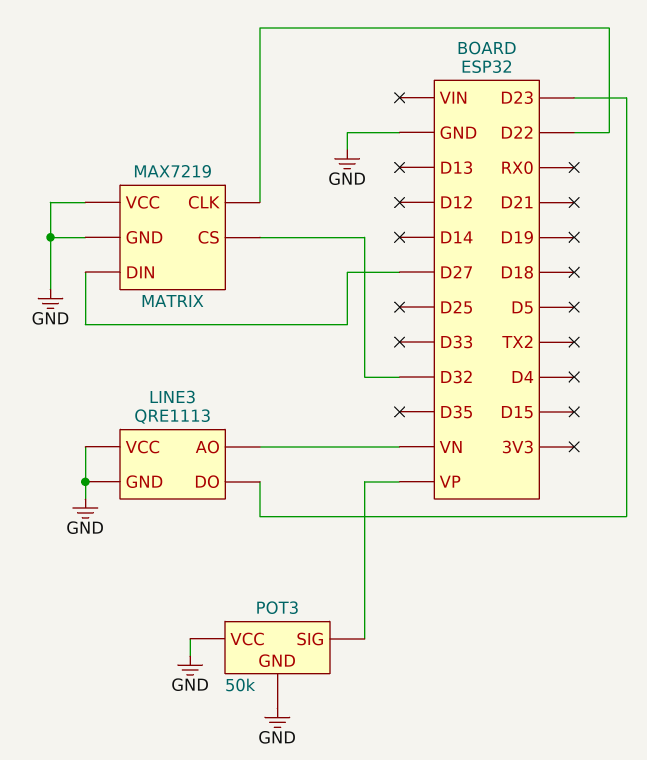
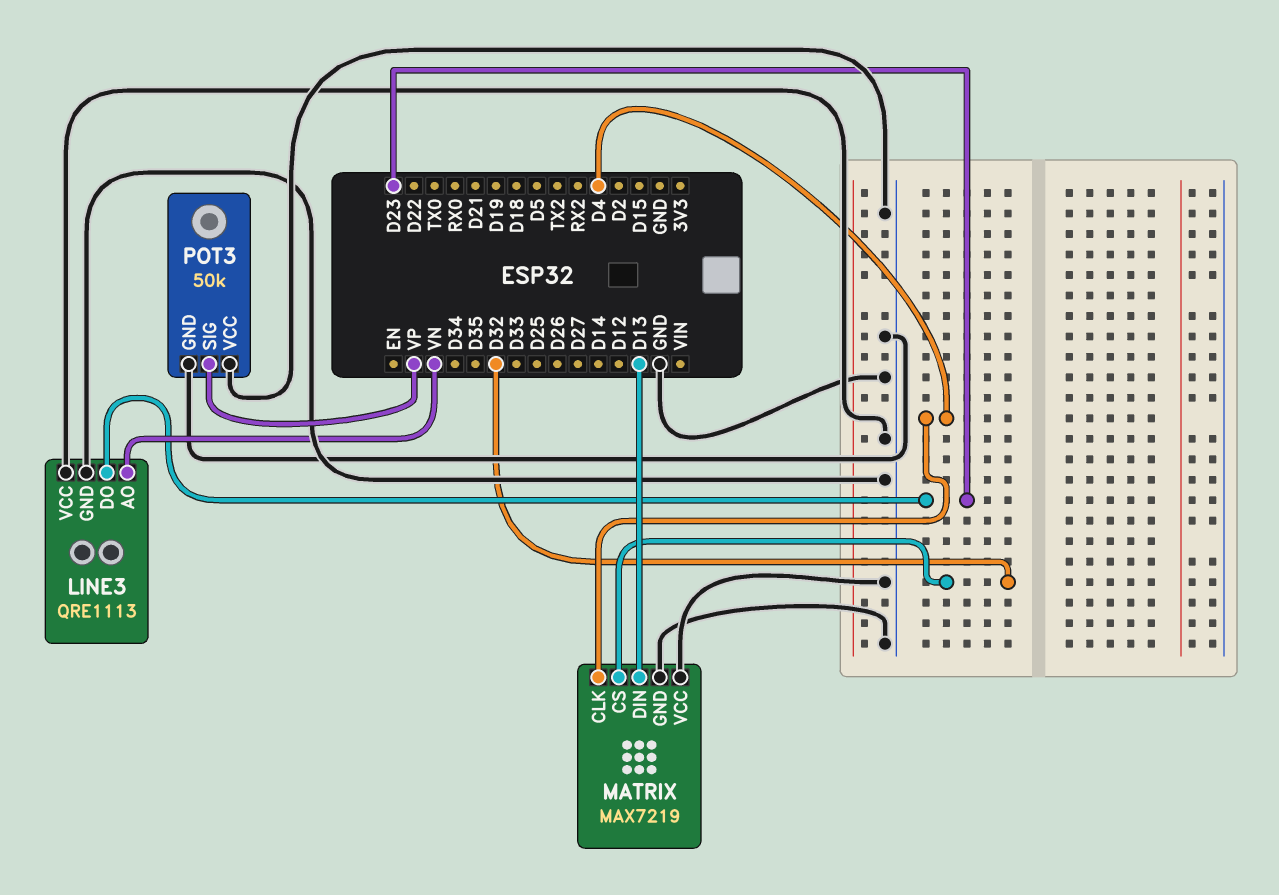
MATRIX pin CLK: D22 -> D4
MATRIX pin DIN: D27 -> D13

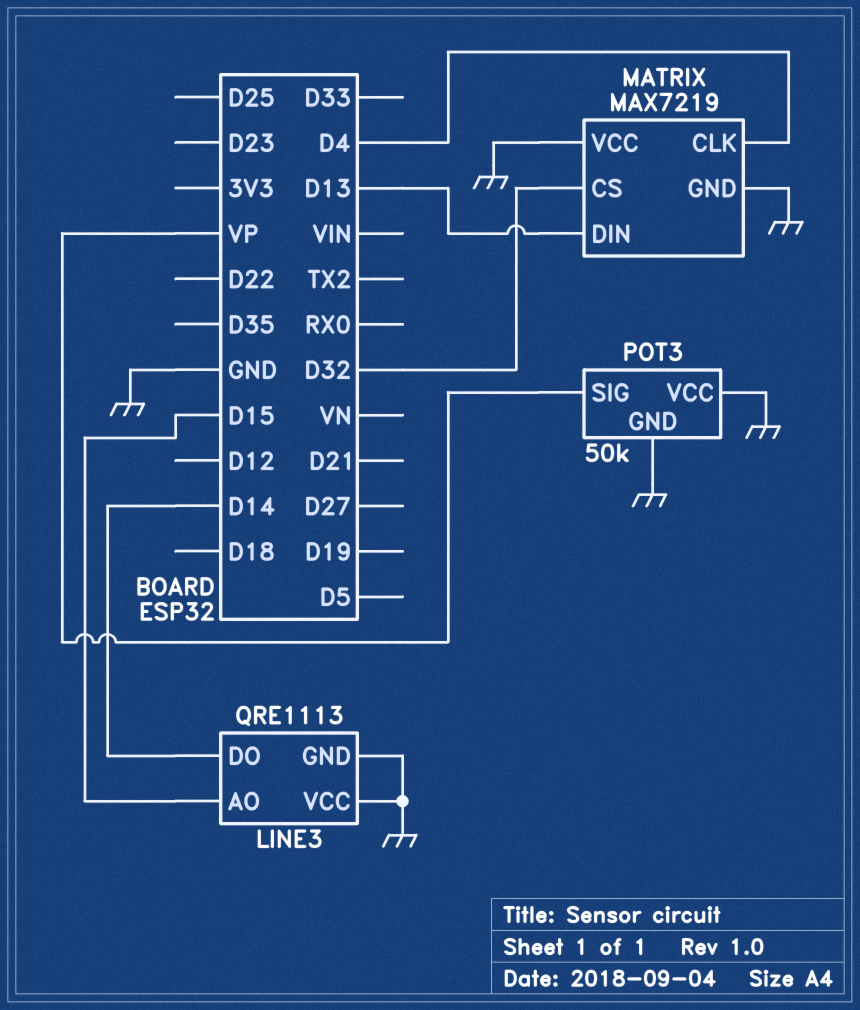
LINE3 pin AO: VN -> D15
LINE3 pin DO: D23 -> D14

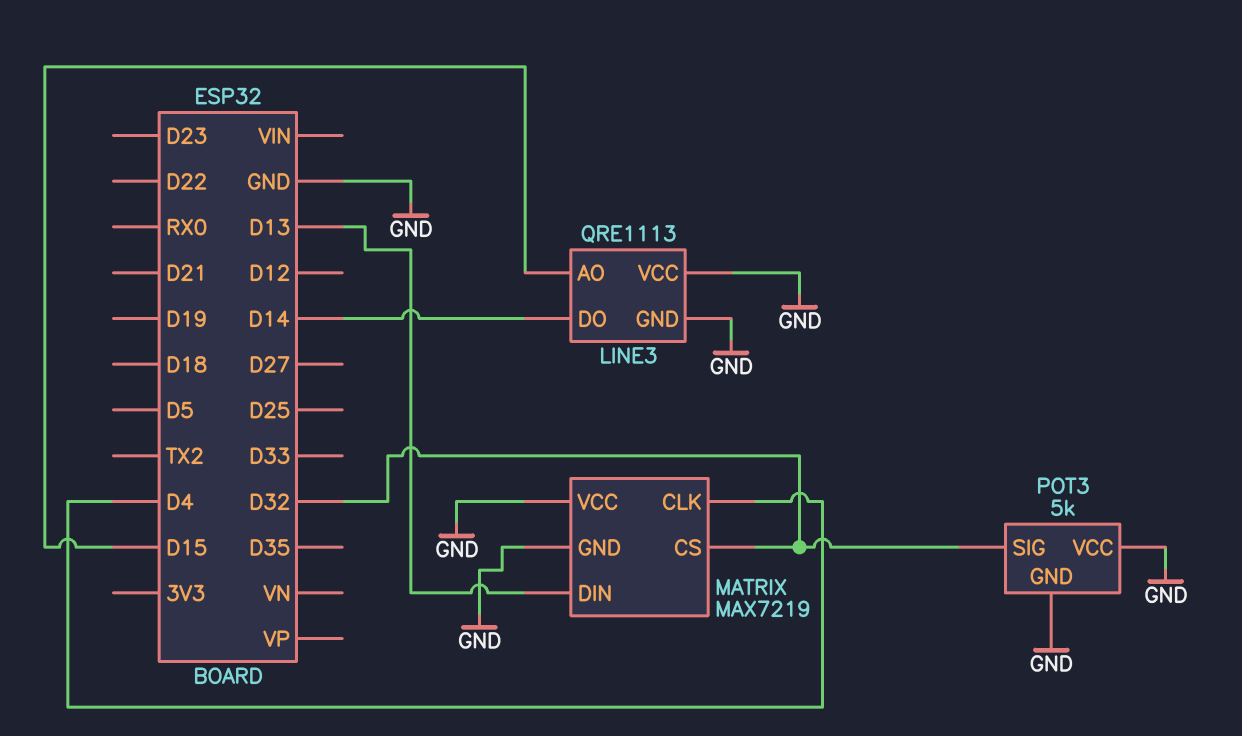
POT3: 50k -> 5k
POT3 pin SIG: VP -> D32

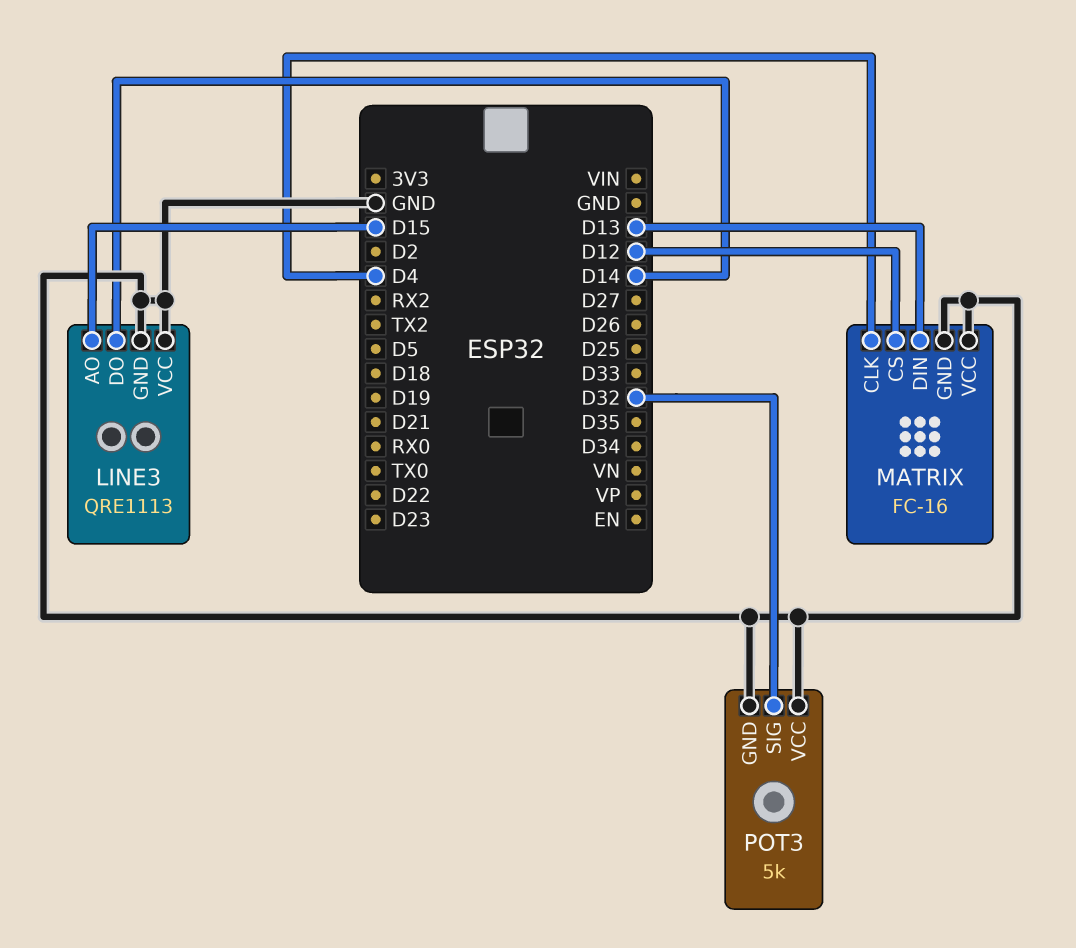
MATRIX: MAX7219 -> FC-16
MATRIX pin CS: D32 -> D12

